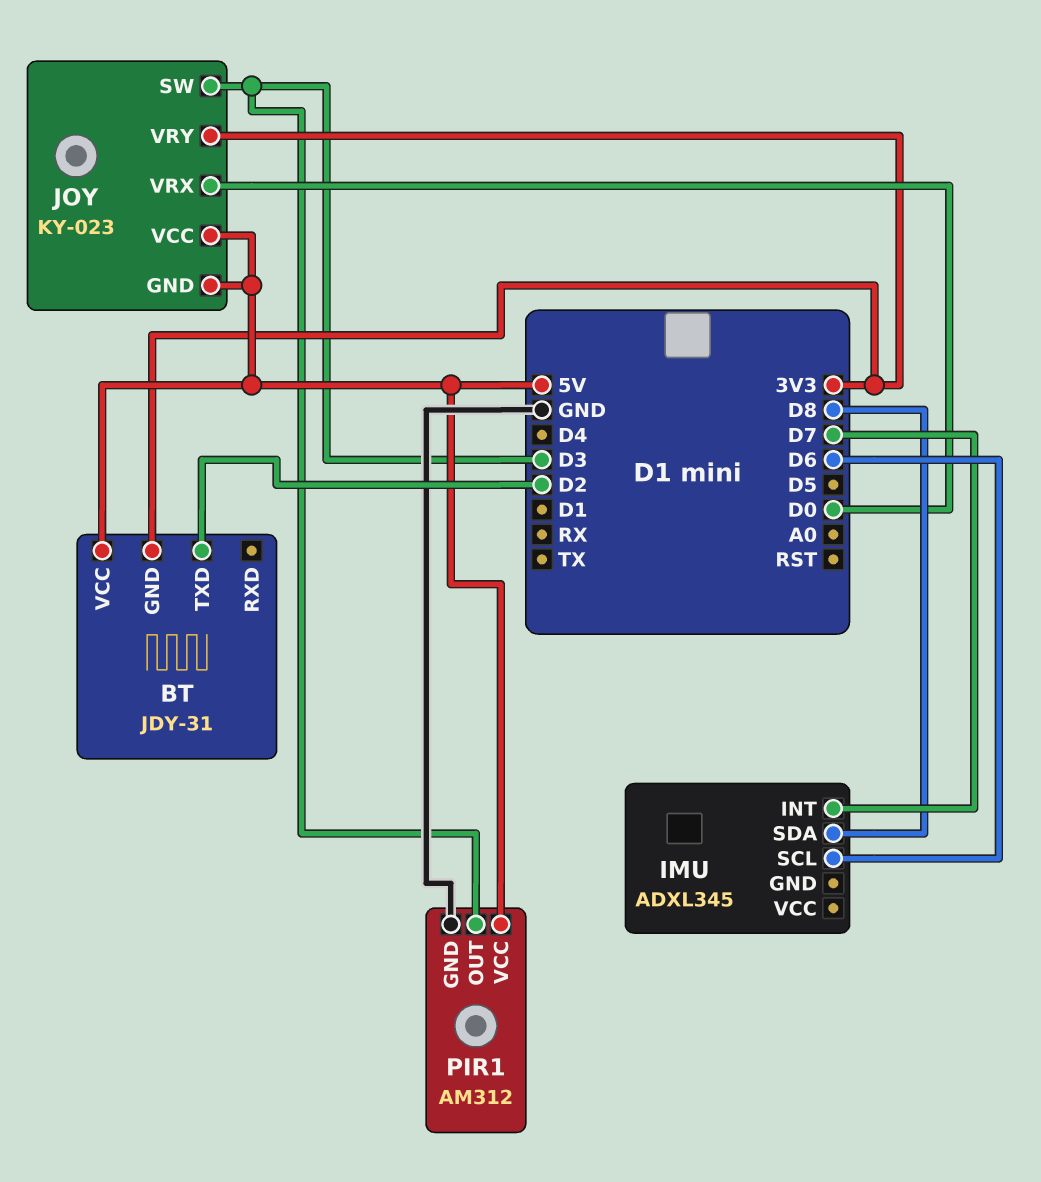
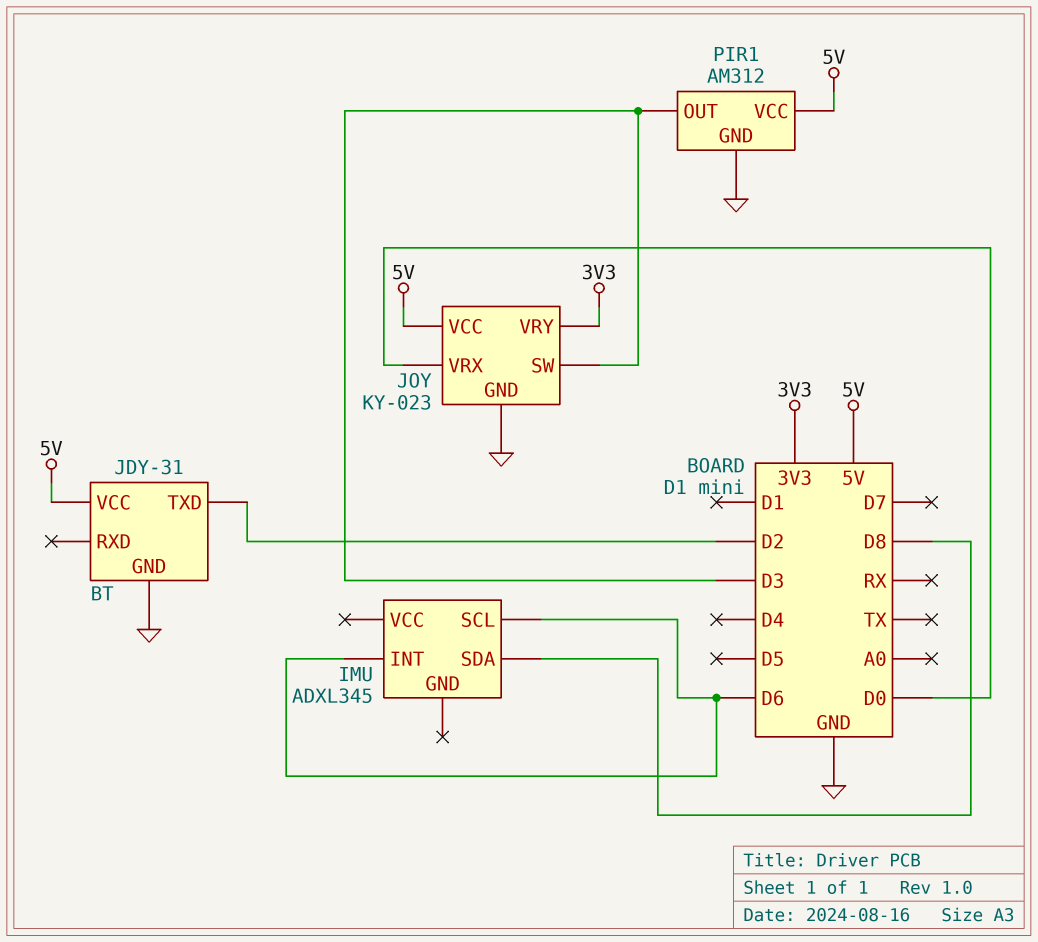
BT pin GND: 3V3 -> GND
IMU pin INT: D7 -> D6
JOY pin GND: 5V -> GND

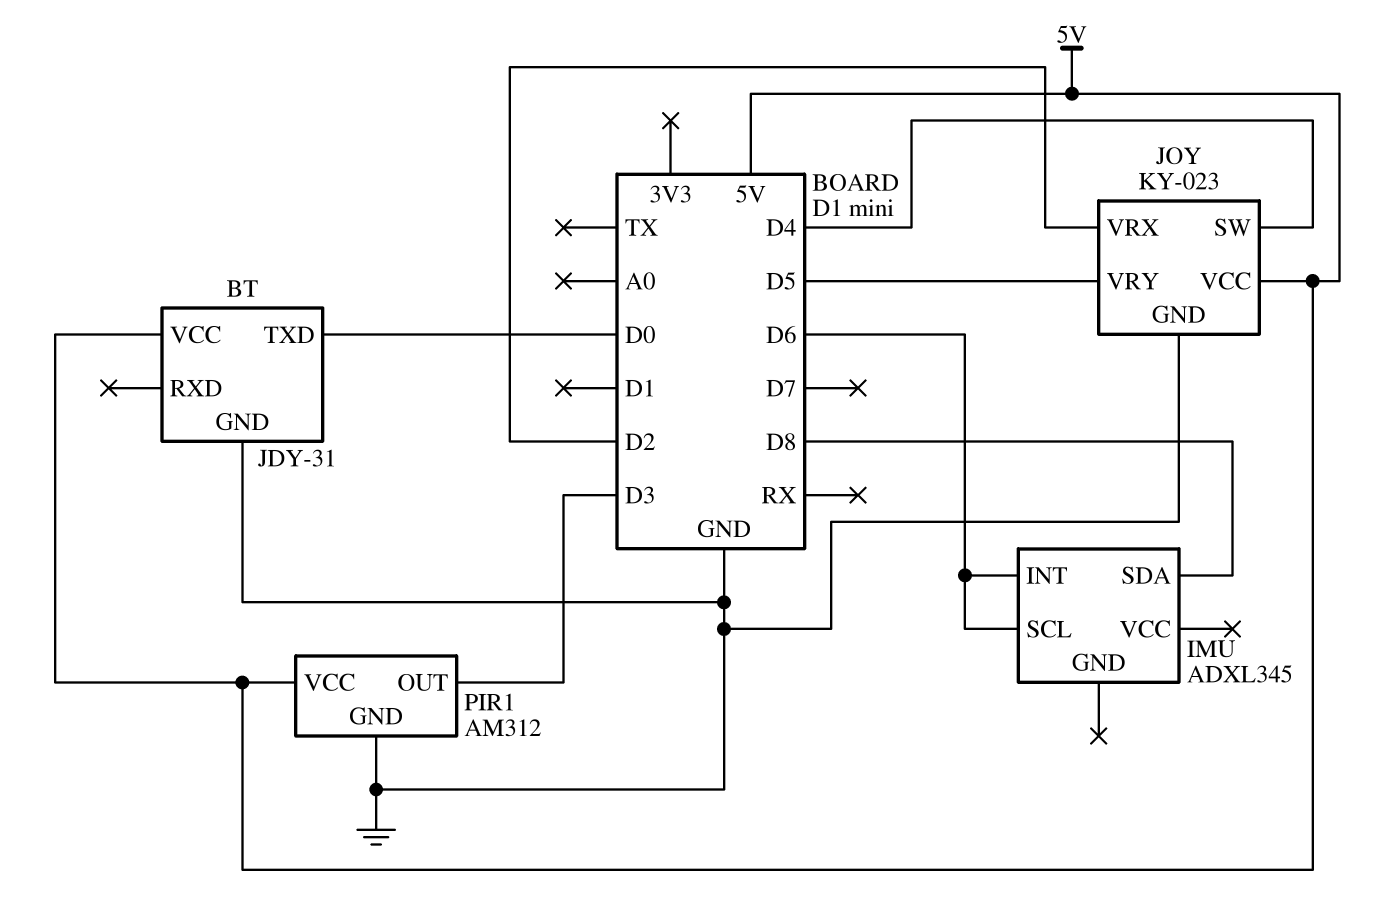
BT pin TXD: D2 -> D0
JOY pin SW: D3 -> D4
JOY pin VRX: D0 -> D2
JOY pin VRY: 3V3 -> D5

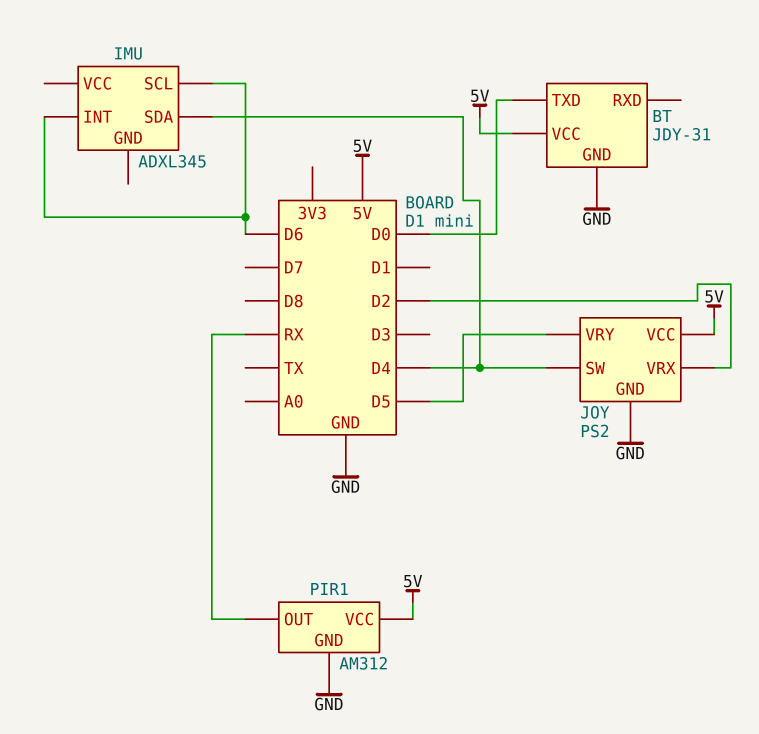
IMU pin SDA: D8 -> D4
JOY: KY-023 -> PS2
PIR1 pin OUT: D3 -> RX

